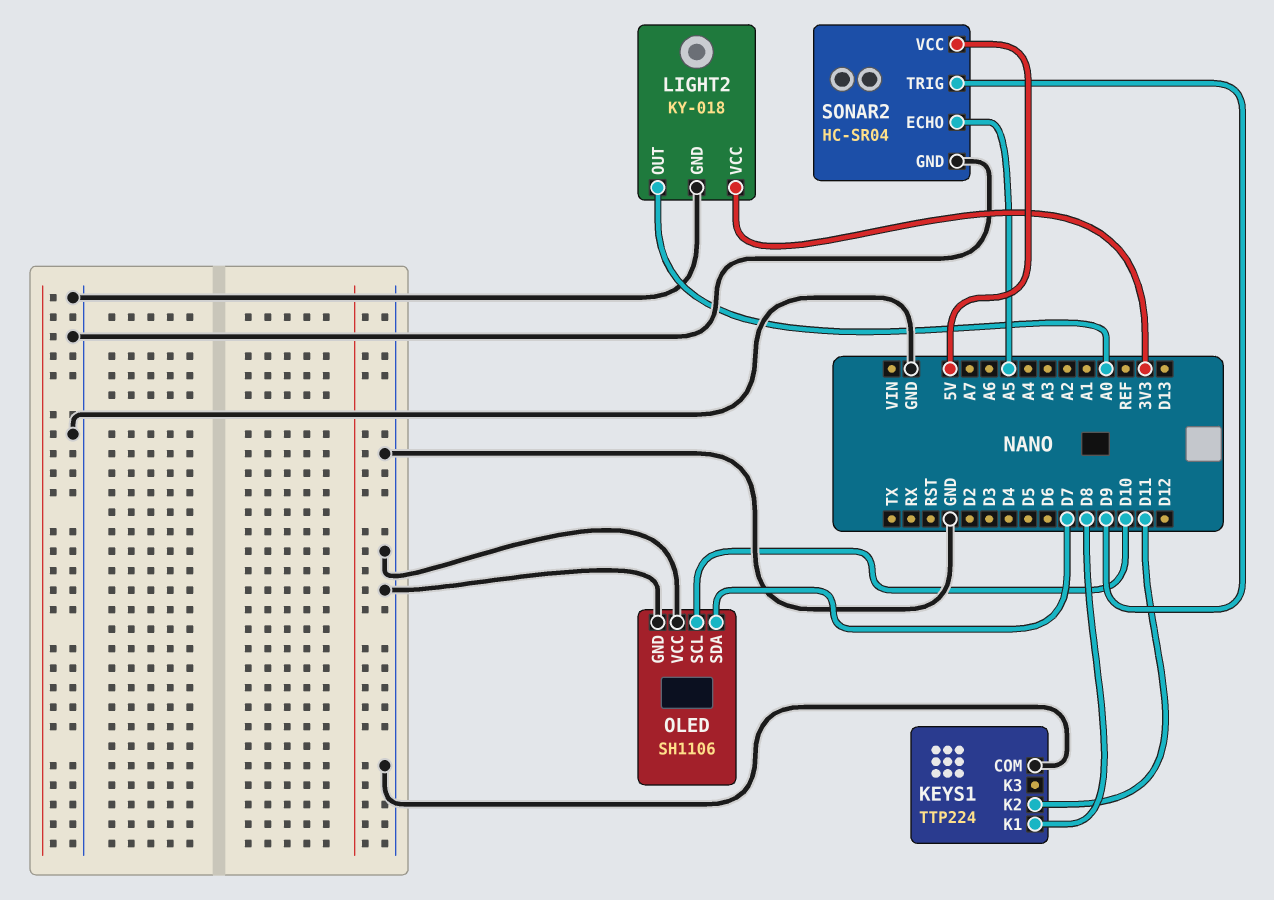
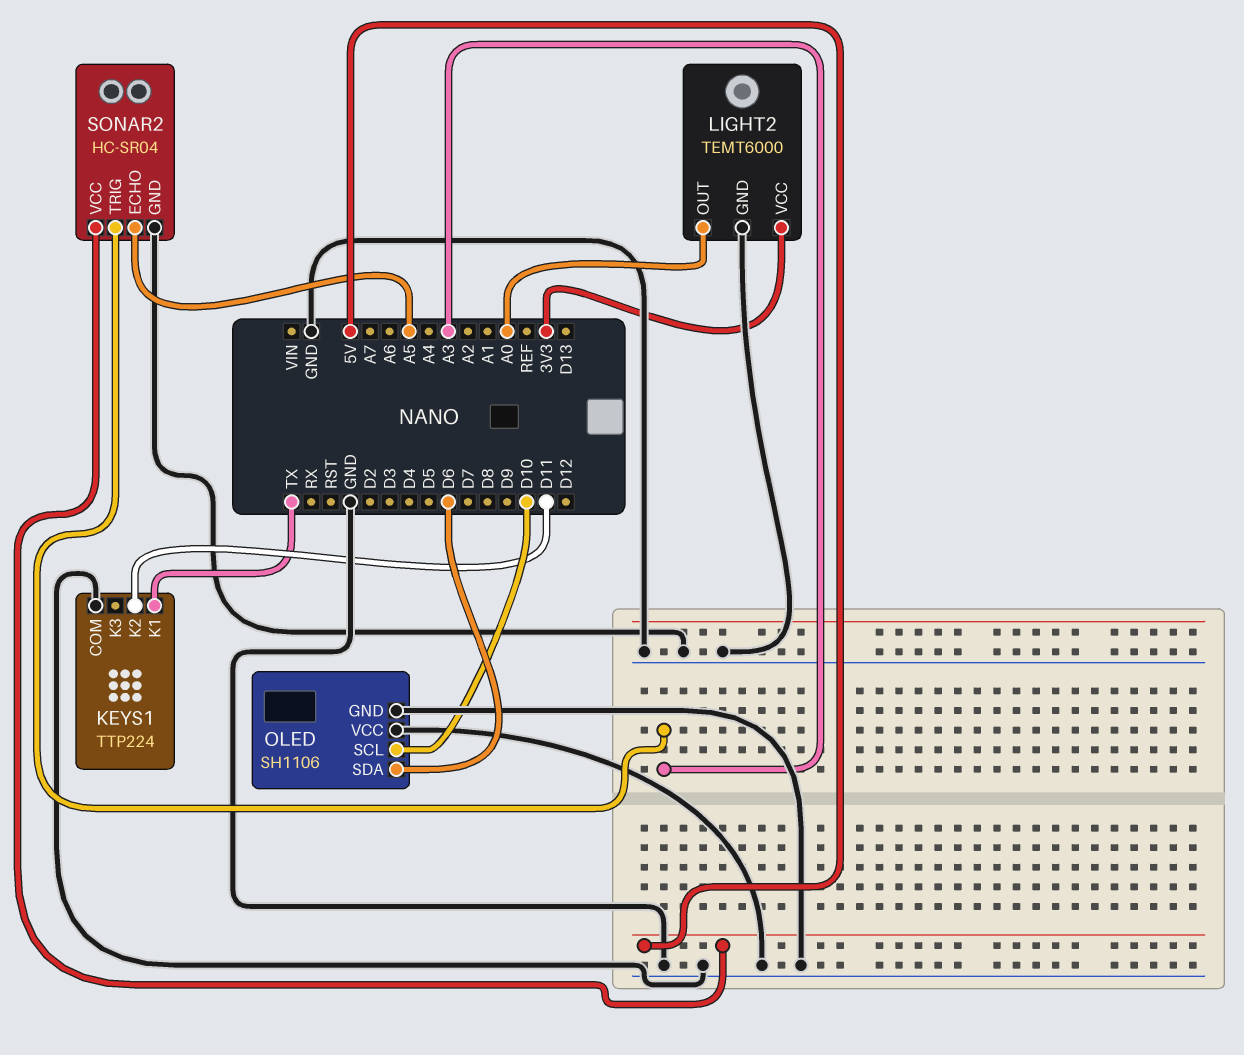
KEYS1 pin K1: D8 -> TX
LIGHT2: KY-018 -> TEMT6000
OLED pin SDA: D7 -> D6
SONAR2 pin TRIG: D9 -> A3

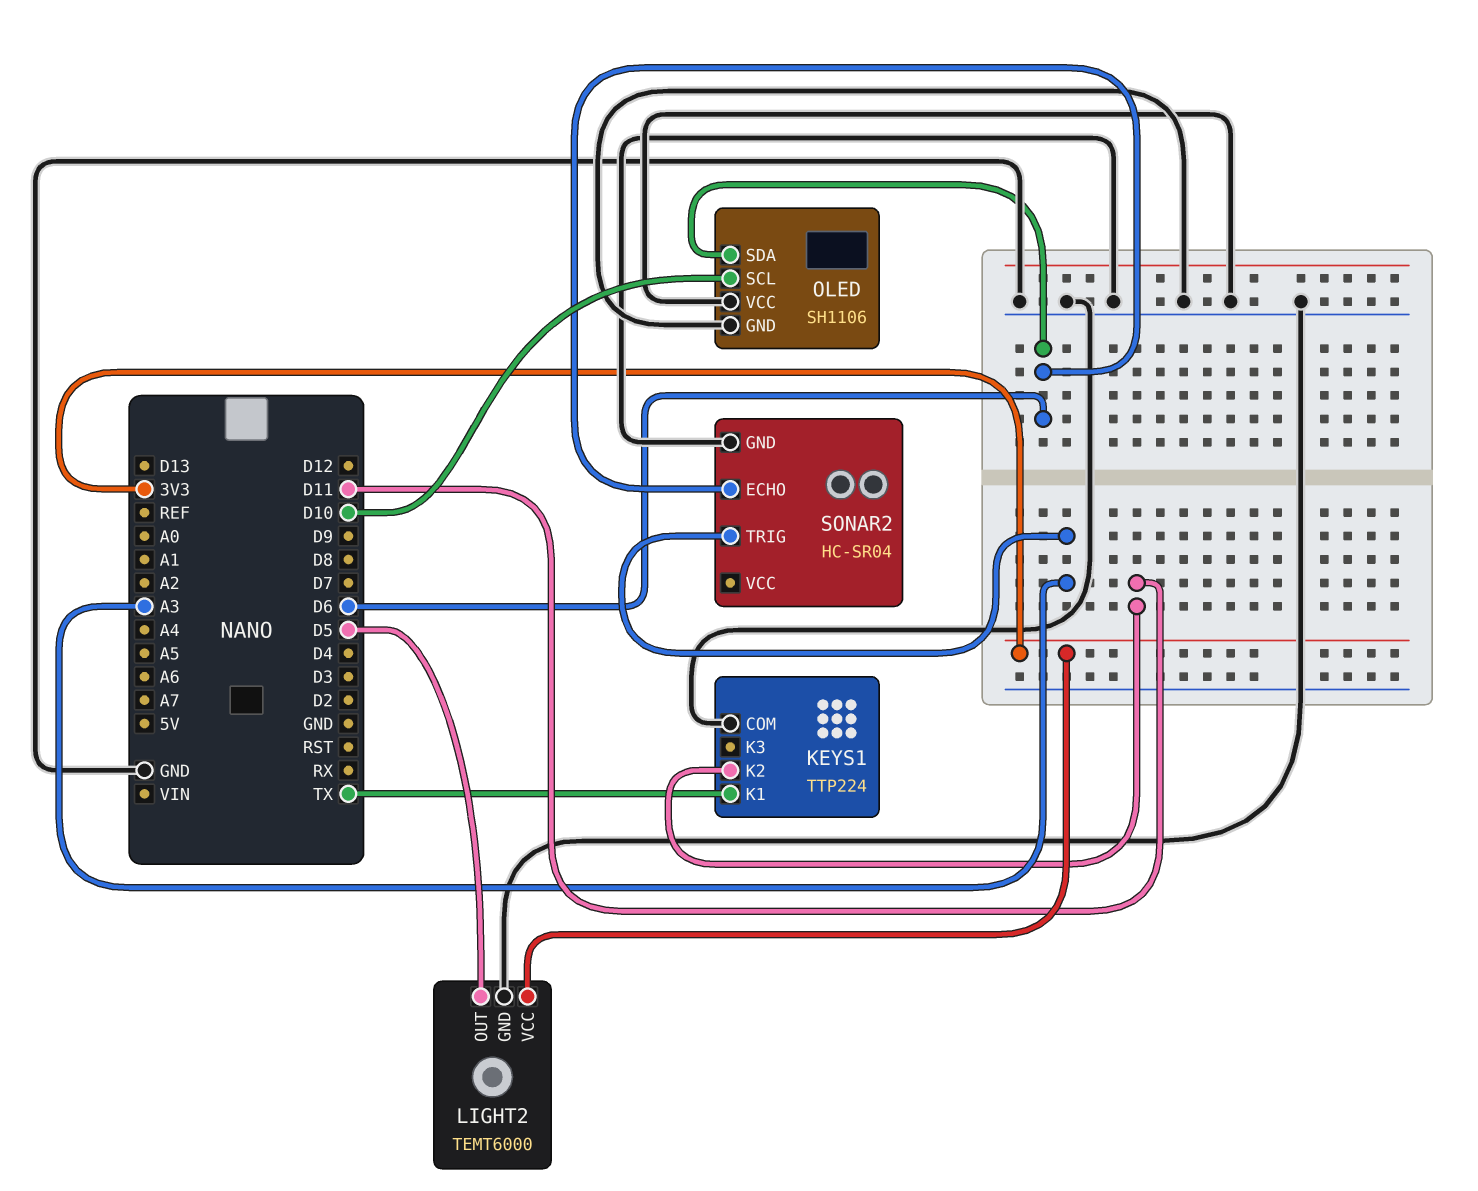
LIGHT2 pin OUT: A0 -> D5
SONAR2 pin ECHO: A5 -> D6
SONAR2 pin VCC: 5V -> none

